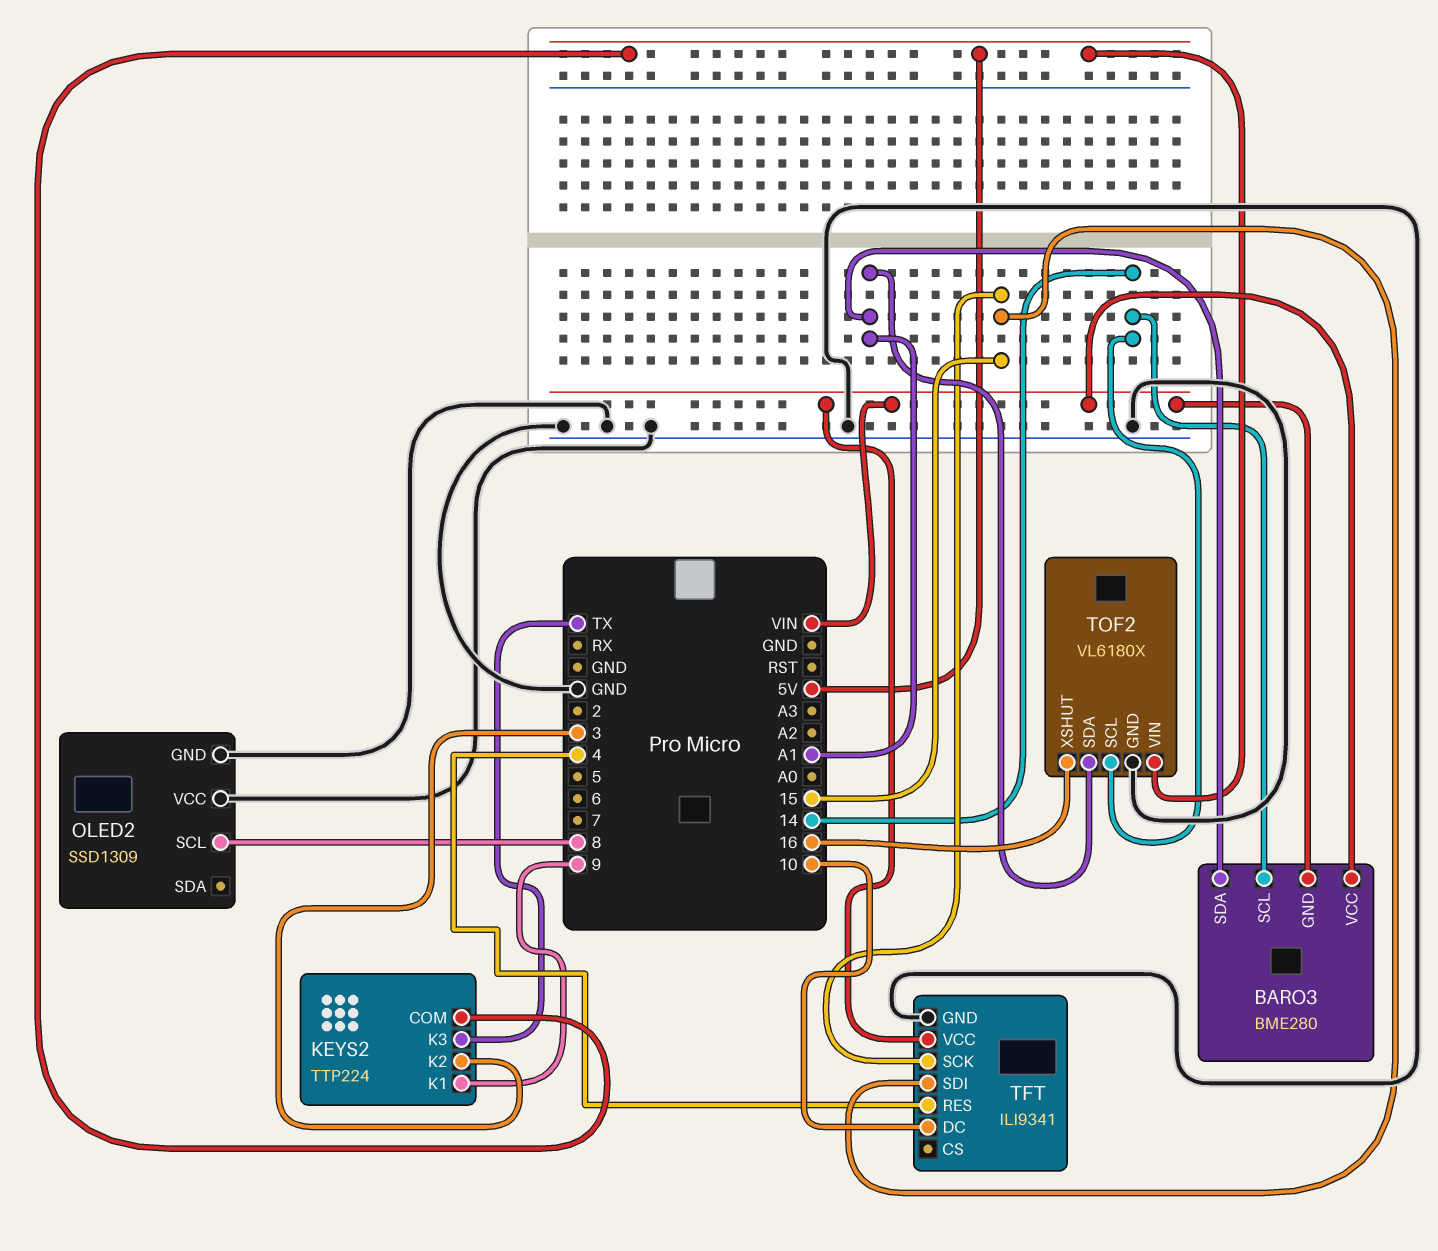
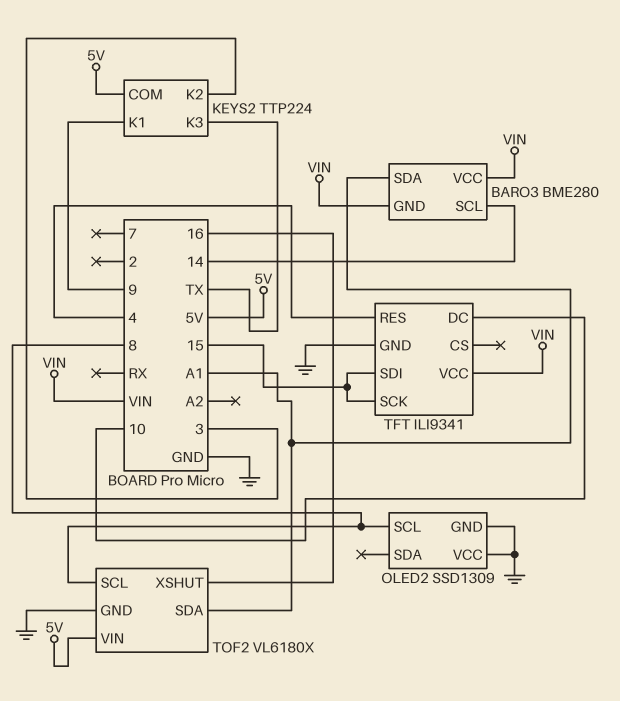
TOF2 pin SCL: 14 -> 8

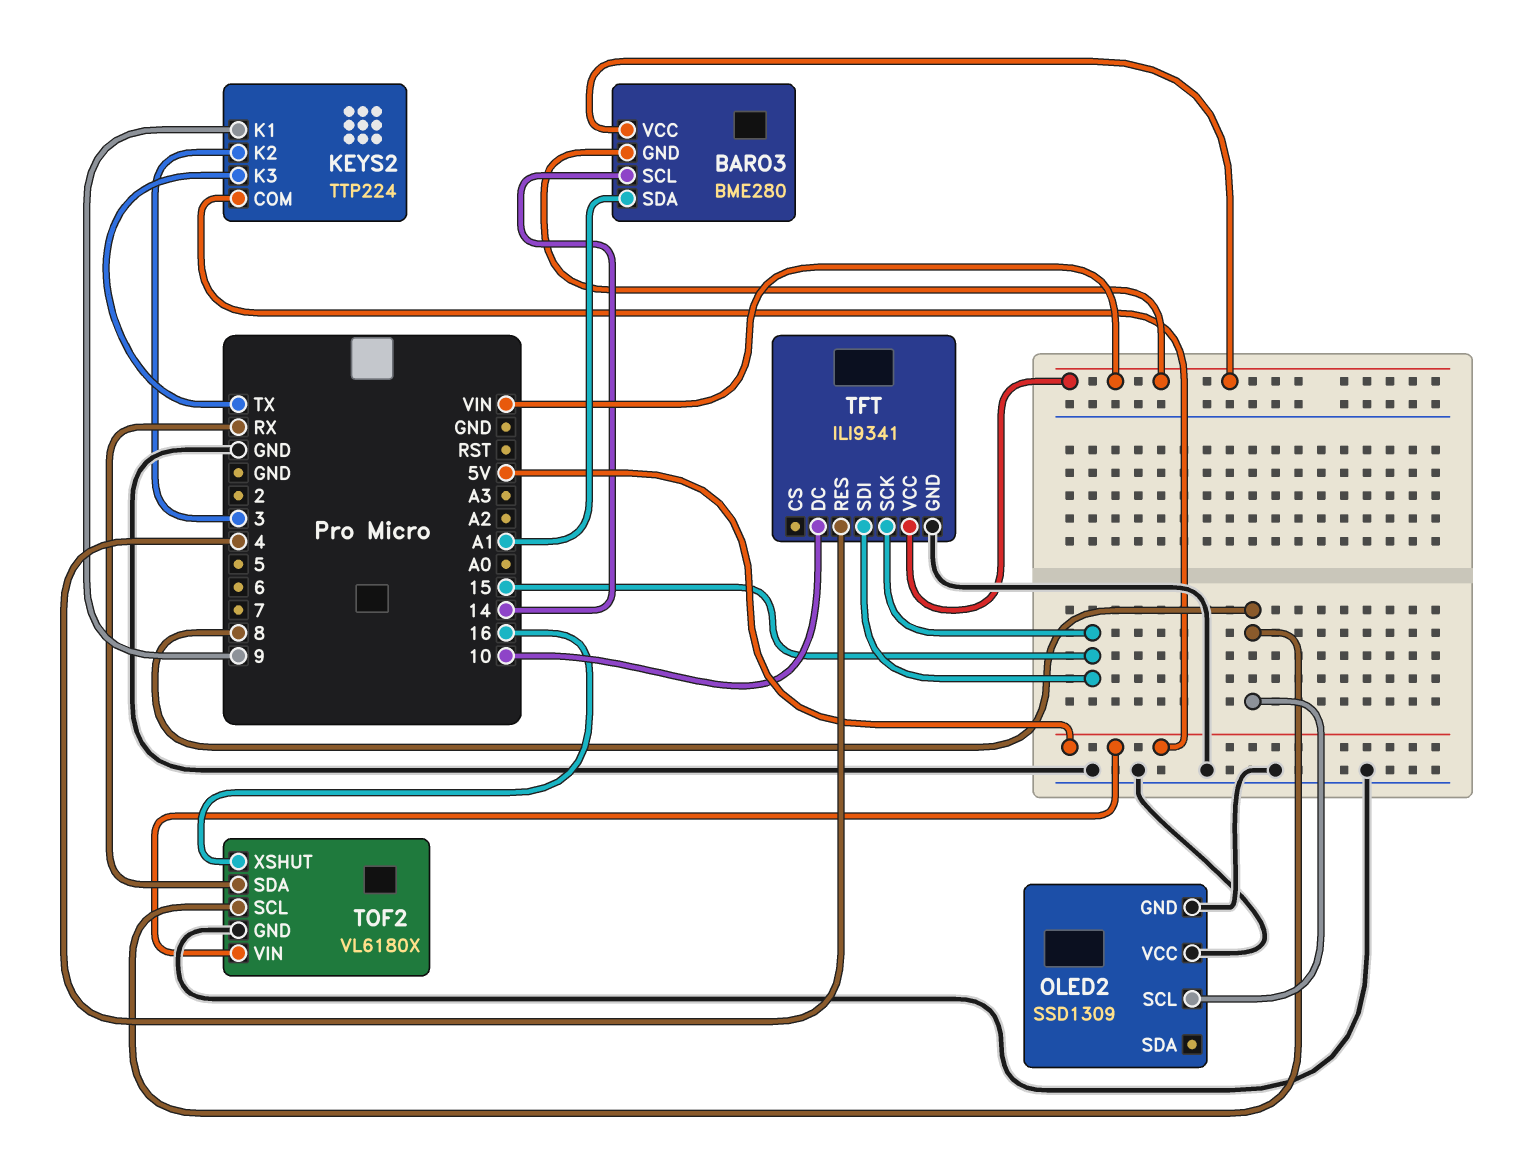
TOF2 pin SDA: A1 -> RX

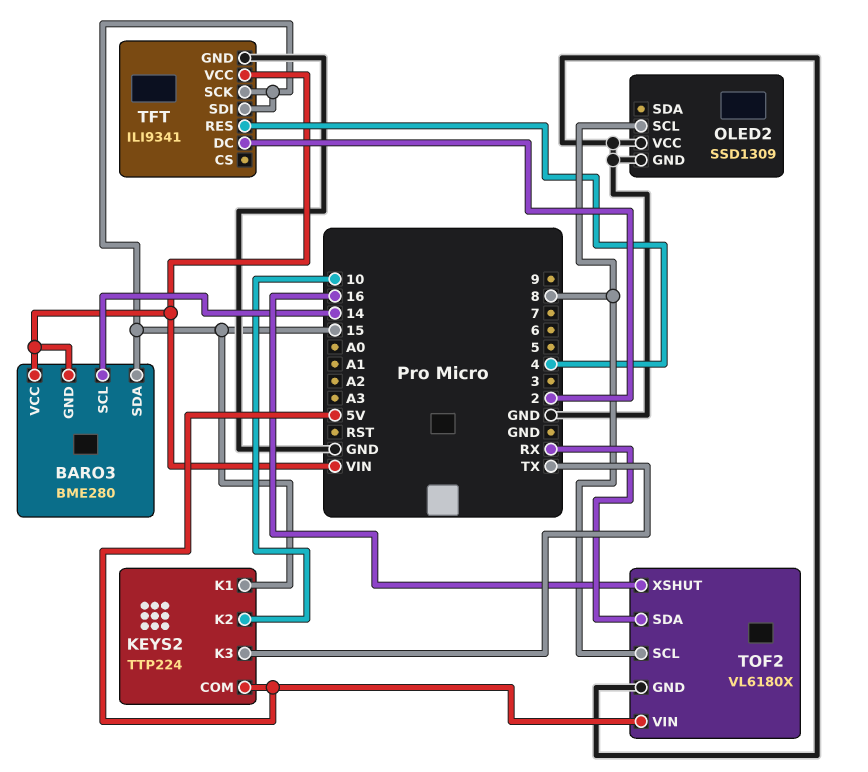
BARO3 pin SDA: A1 -> 15
KEYS2 pin K1: 9 -> 15
KEYS2 pin K2: 3 -> 10
TFT pin DC: 10 -> 2

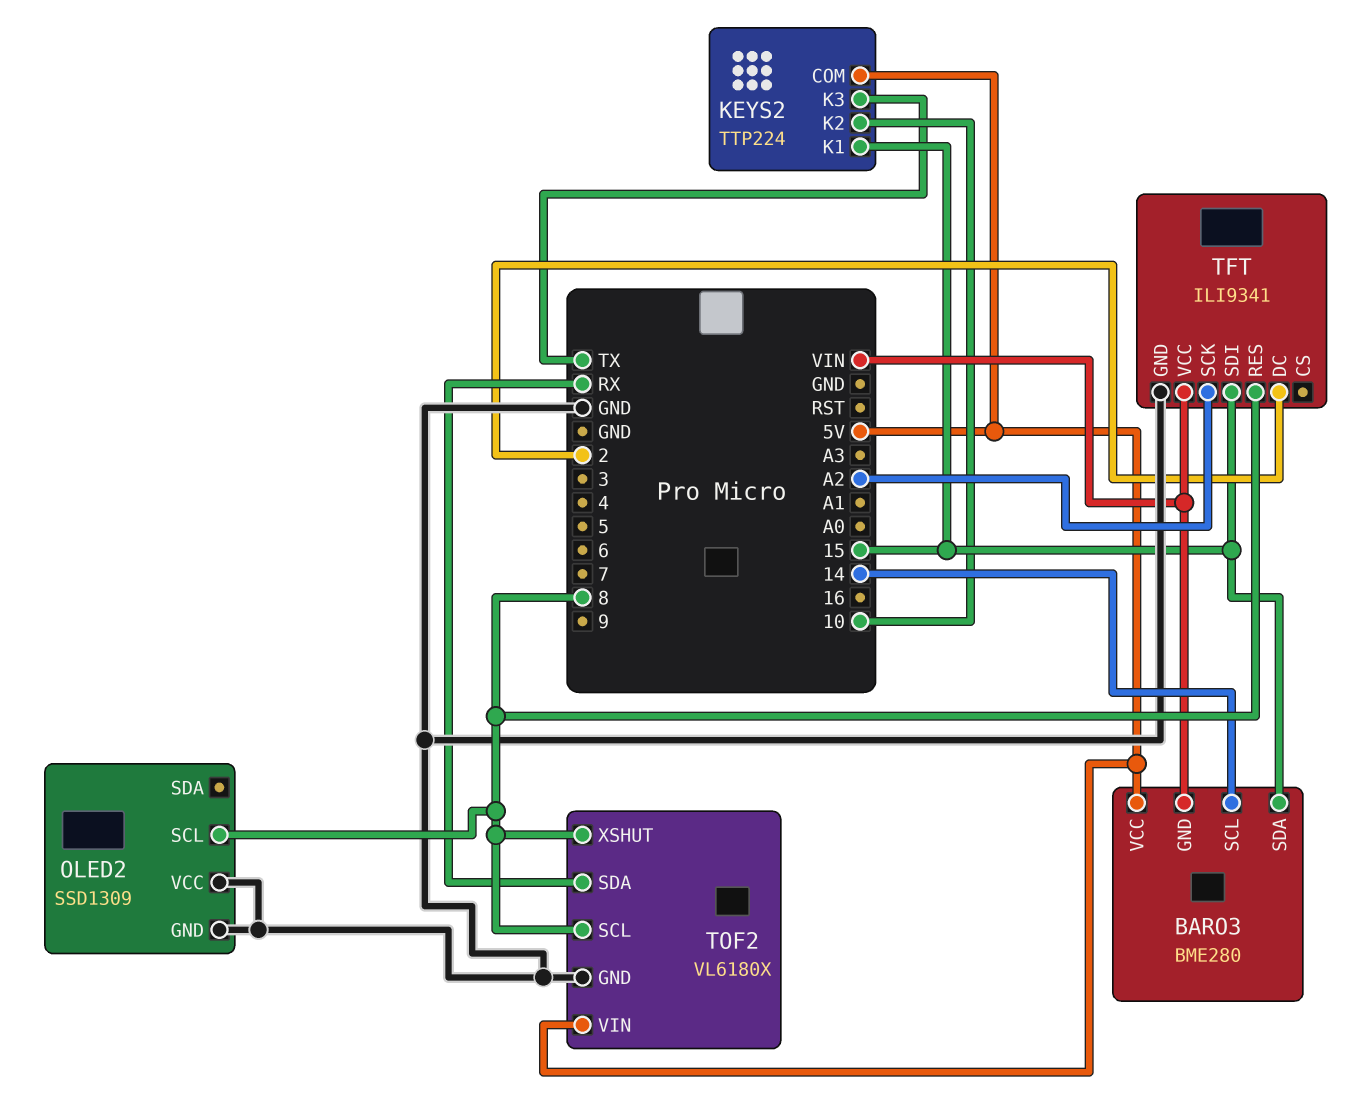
BARO3 pin VCC: VIN -> 5V
TFT pin RES: 4 -> 8
TFT pin SCK: 15 -> A2
TOF2 pin XSHUT: 16 -> 8

